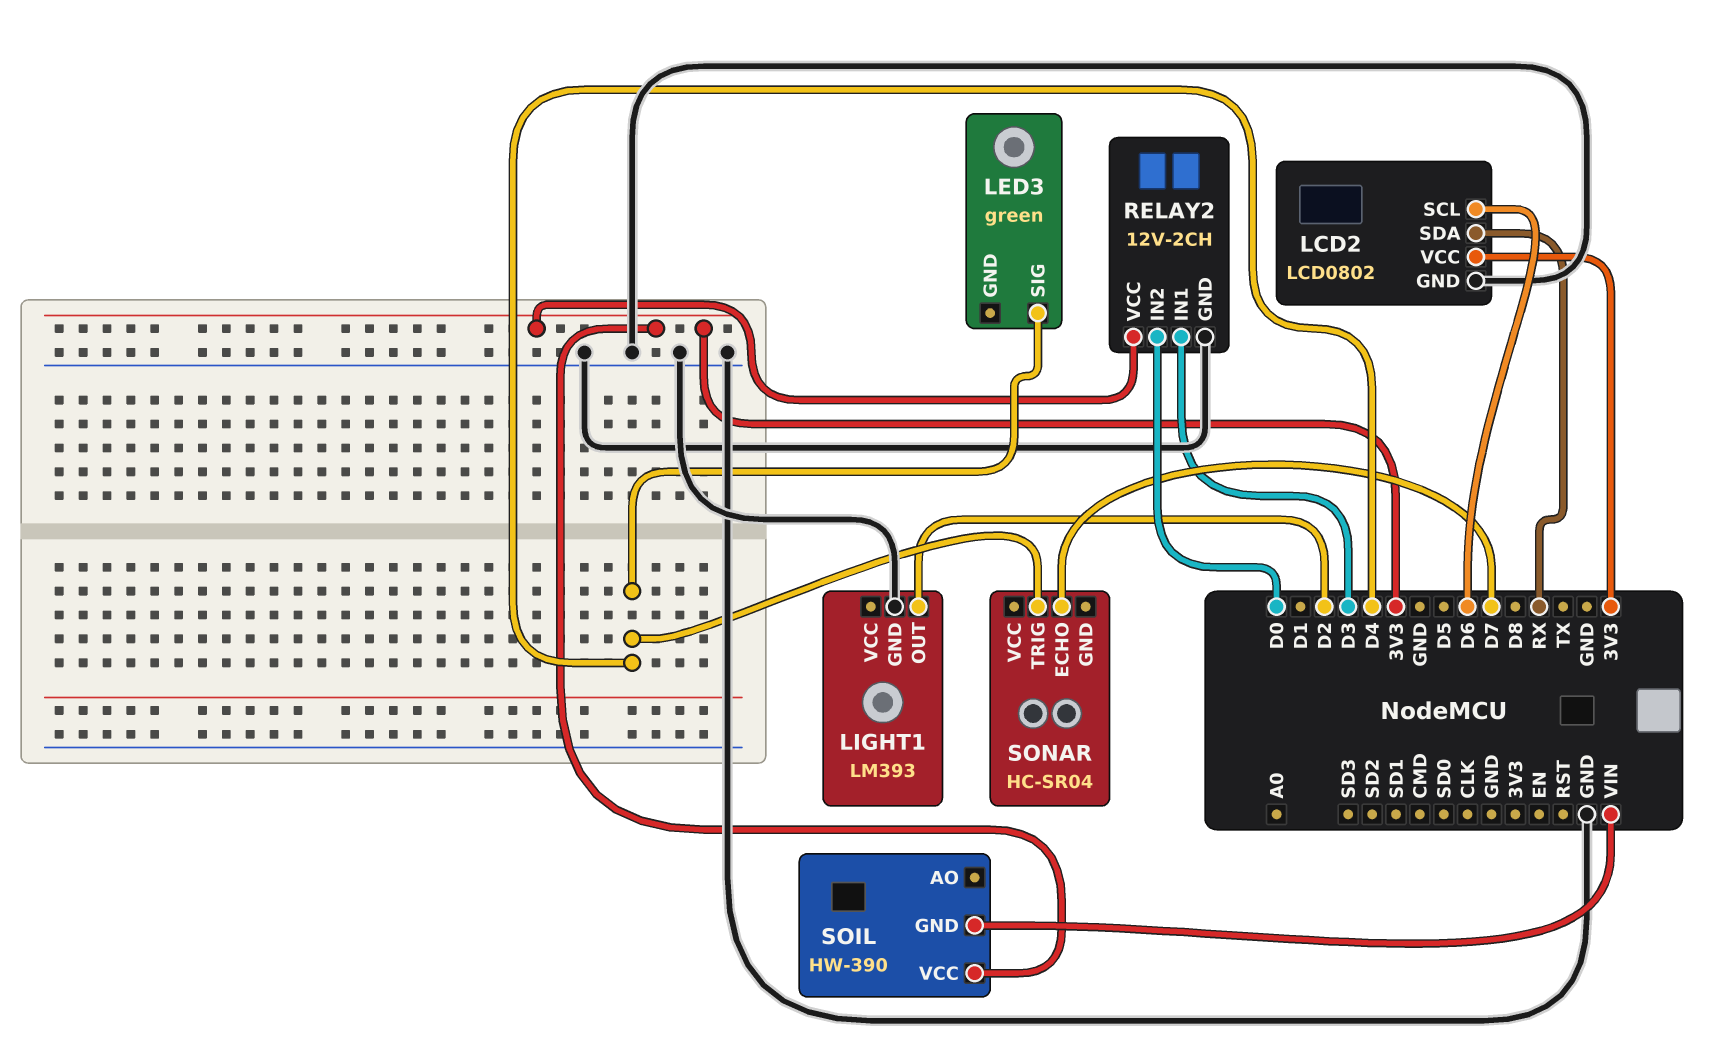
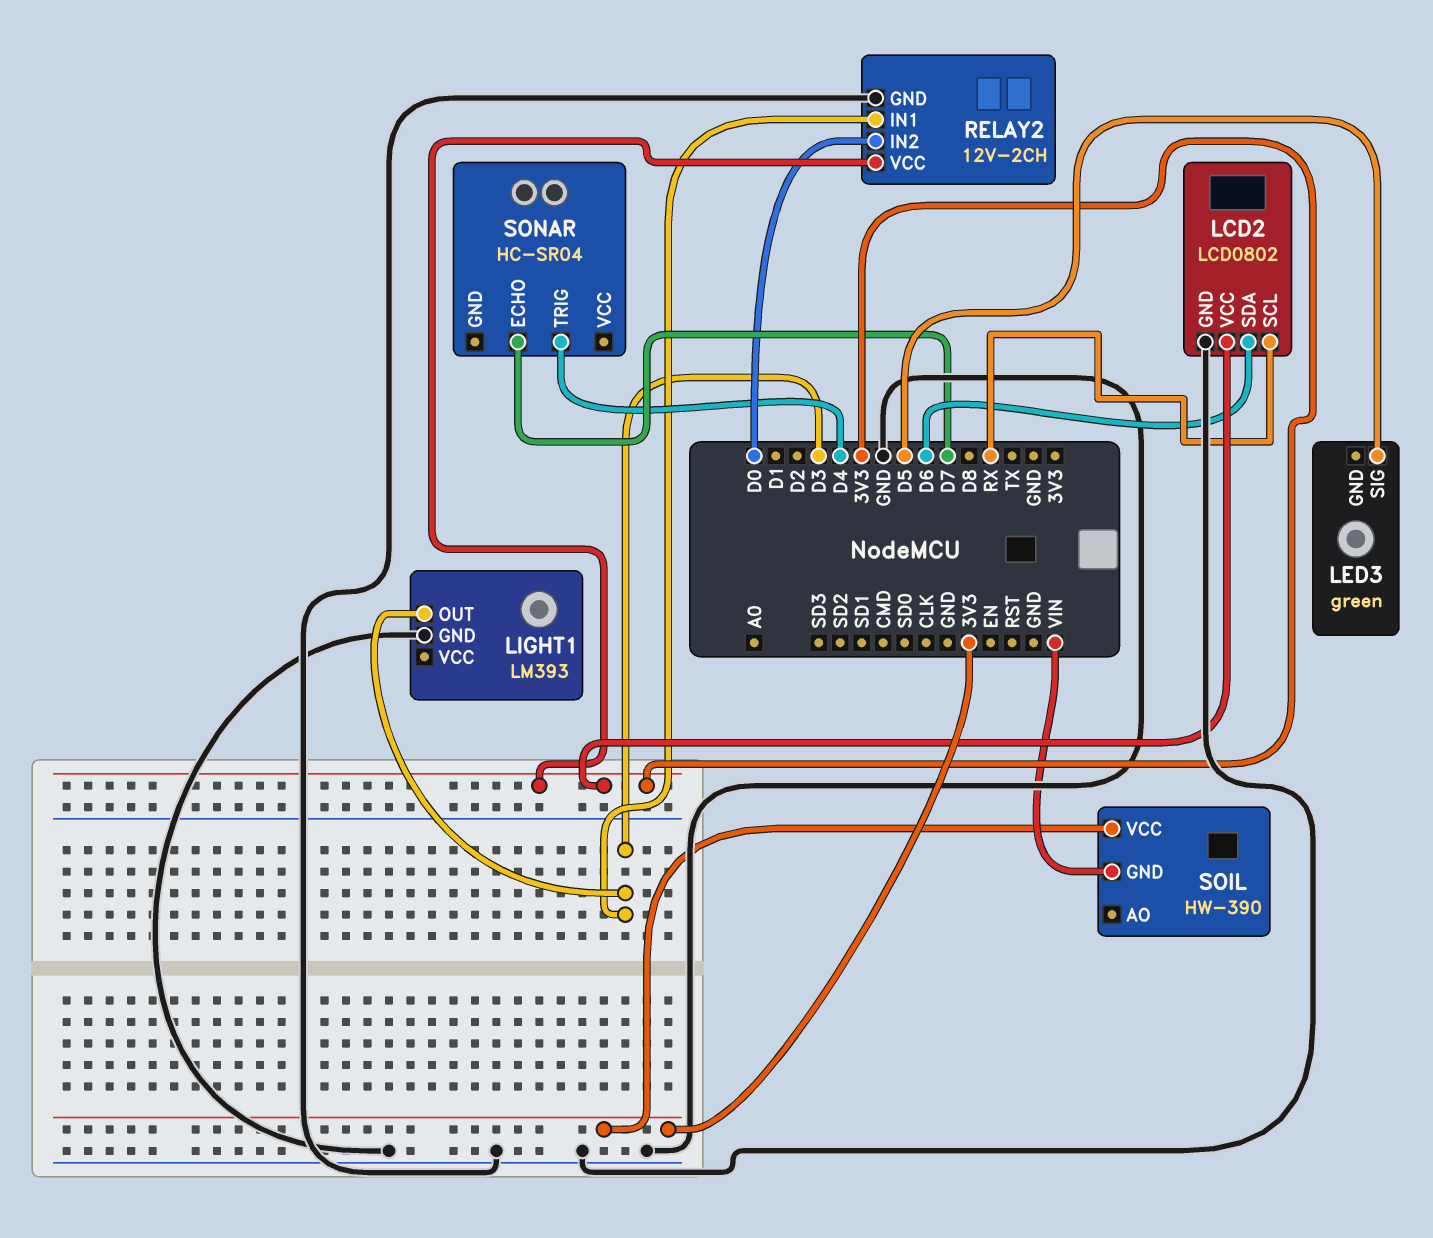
LCD2 pin SCL: D6 -> RX
LCD2 pin SDA: RX -> D6
LED3 pin SIG: D4 -> D5
LIGHT1 pin OUT: D2 -> D3

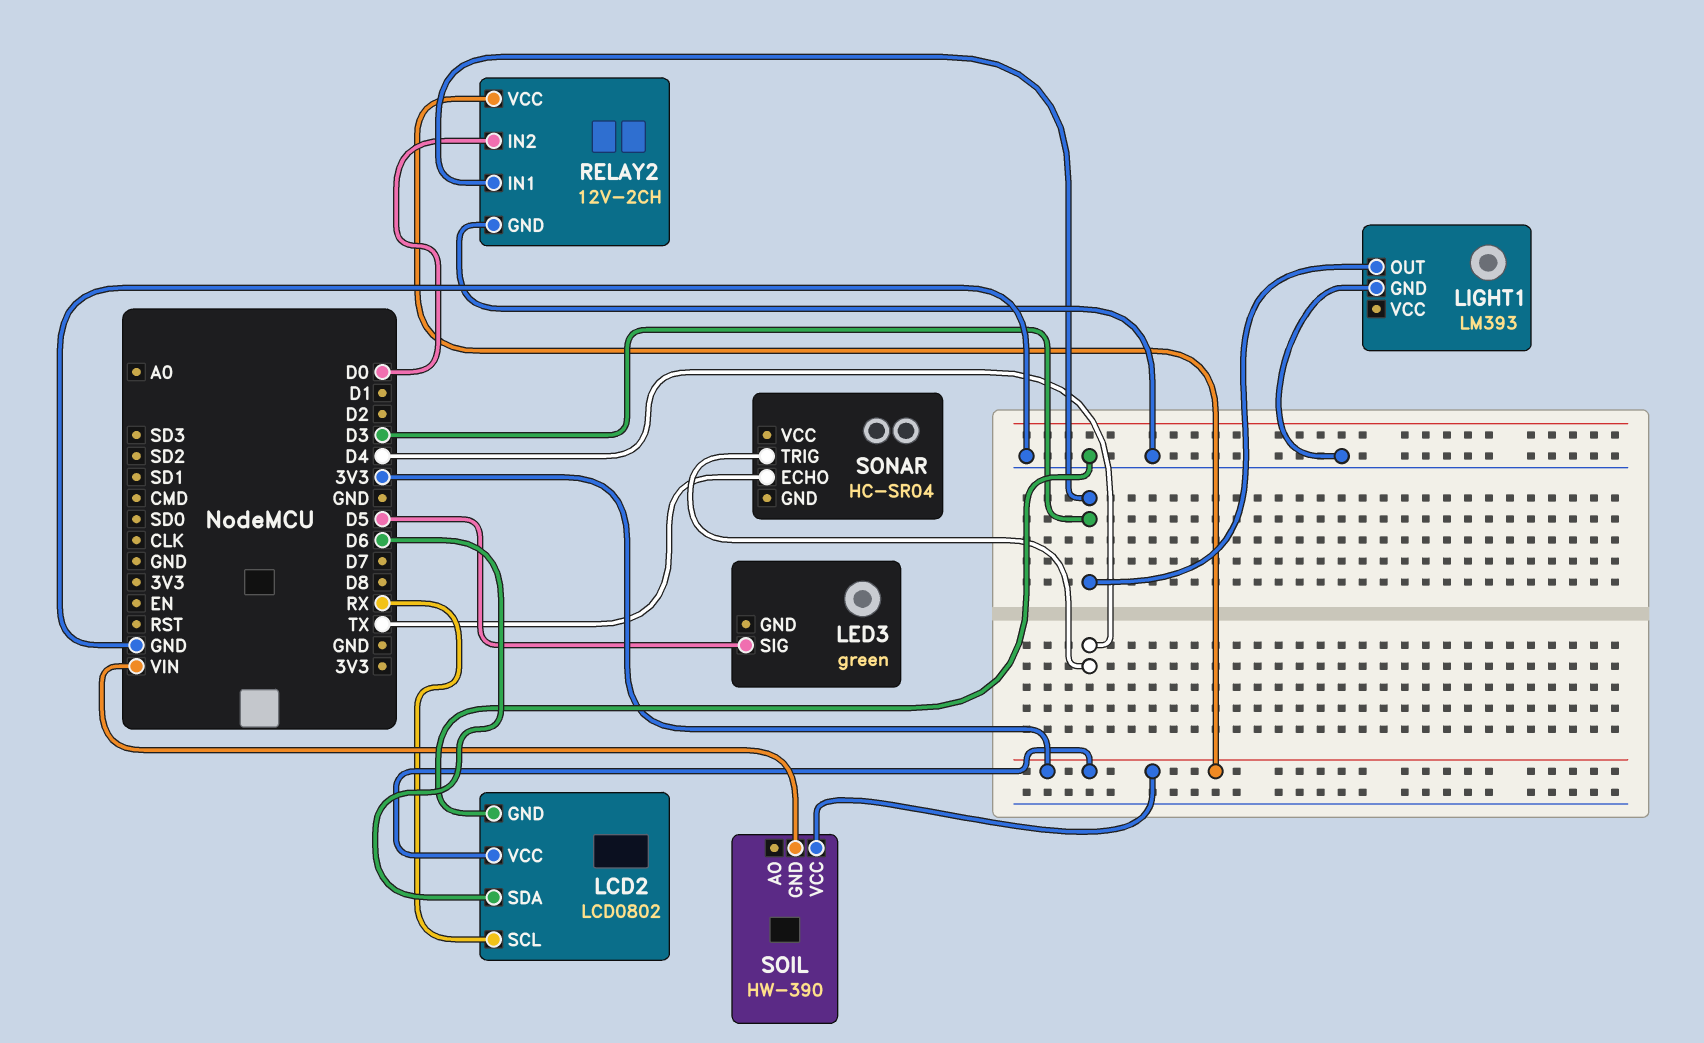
SONAR pin ECHO: D7 -> TX

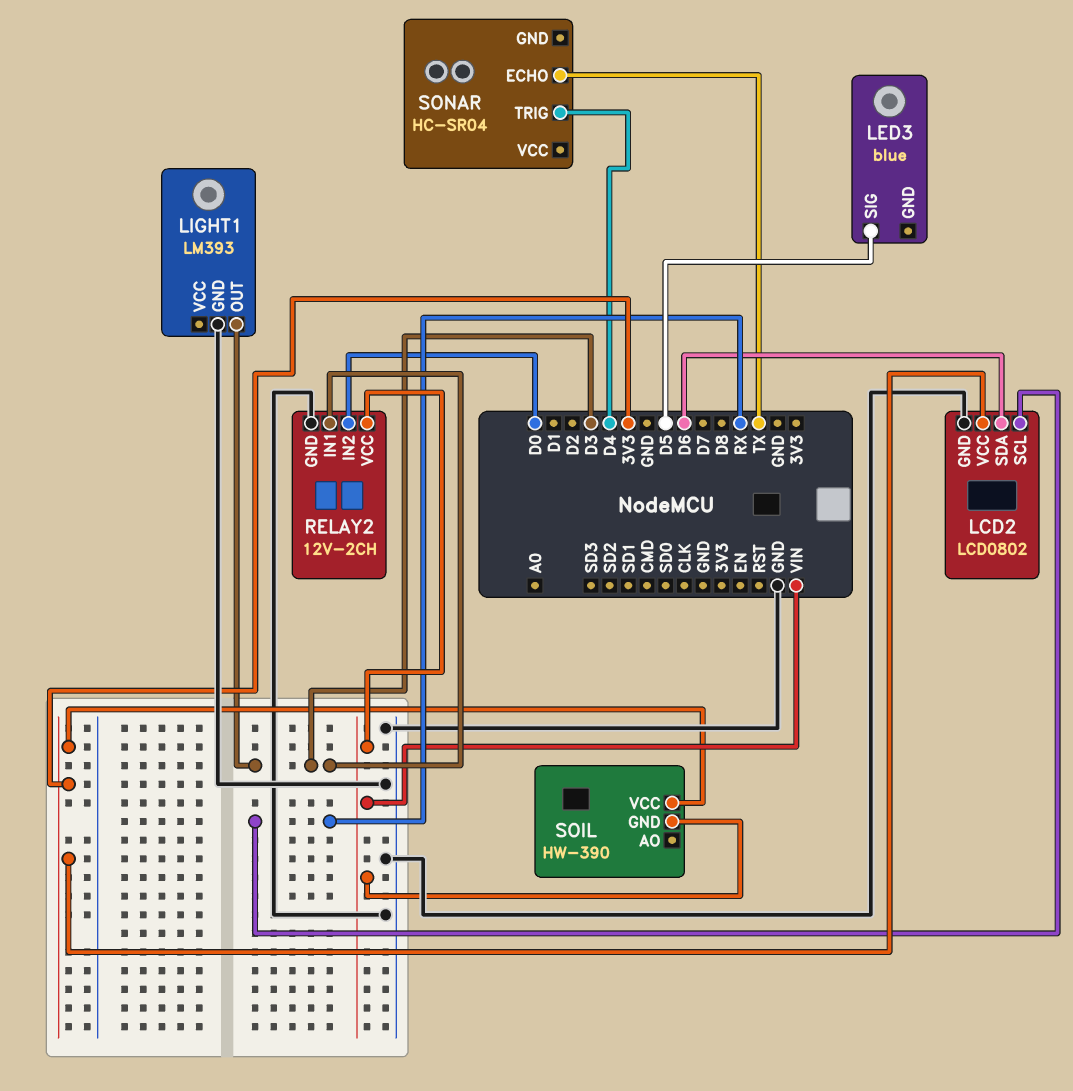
LED3: green -> blue
RELAY2 pin VCC: 3V3 -> VIN

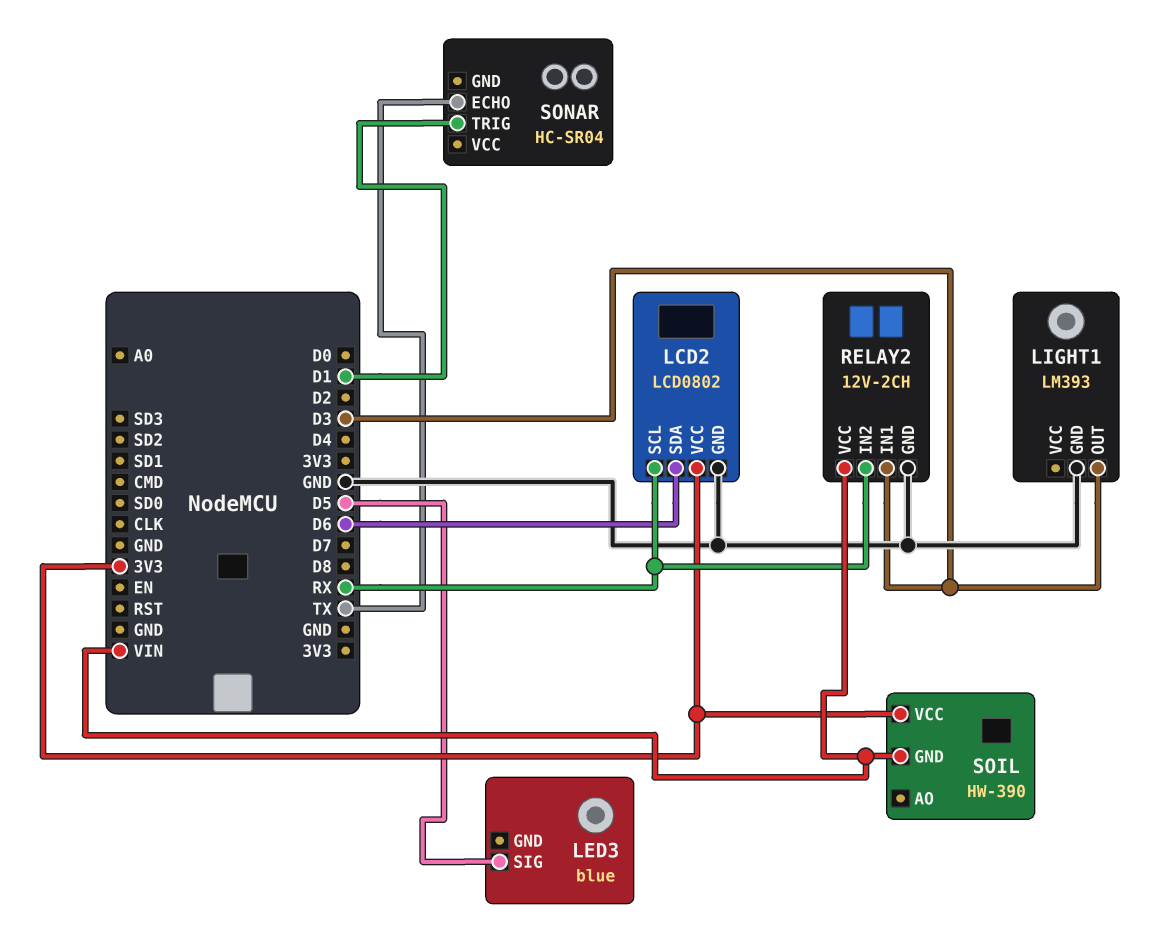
RELAY2 pin IN2: D0 -> RX
SONAR pin TRIG: D4 -> D1

